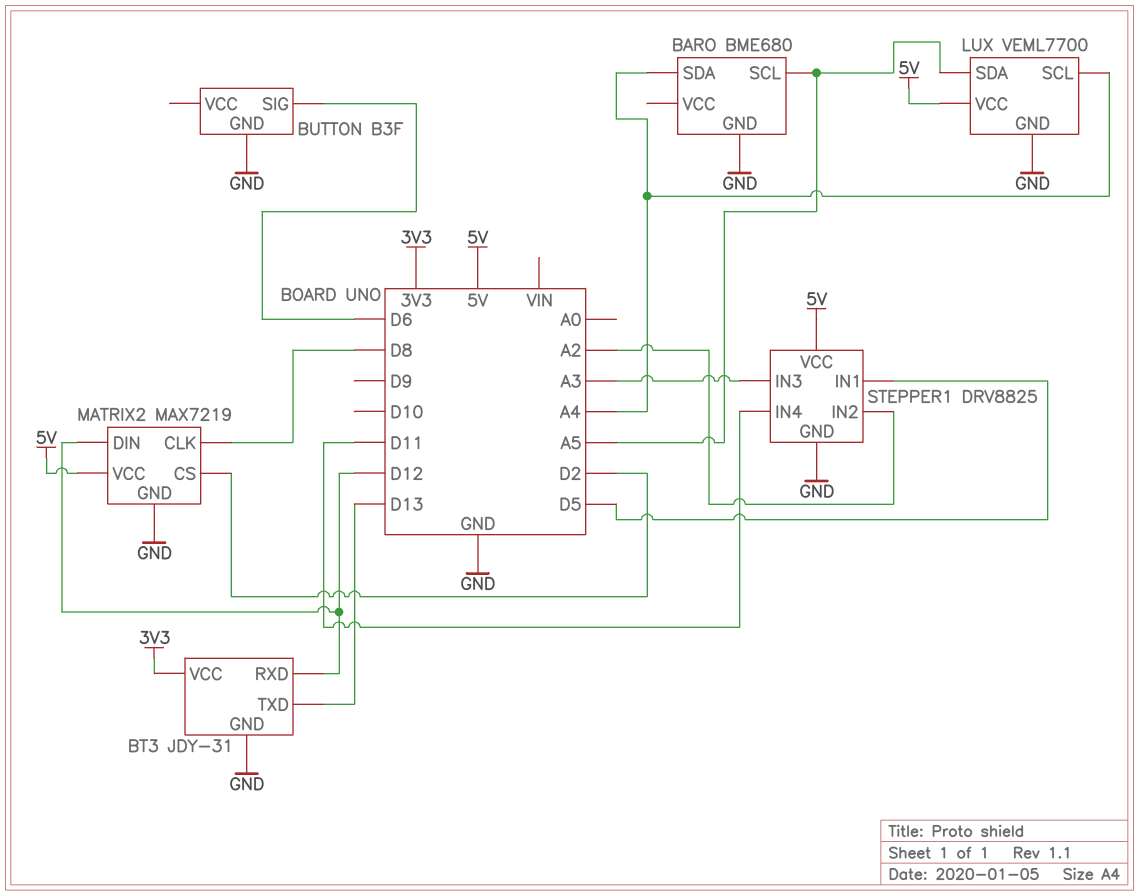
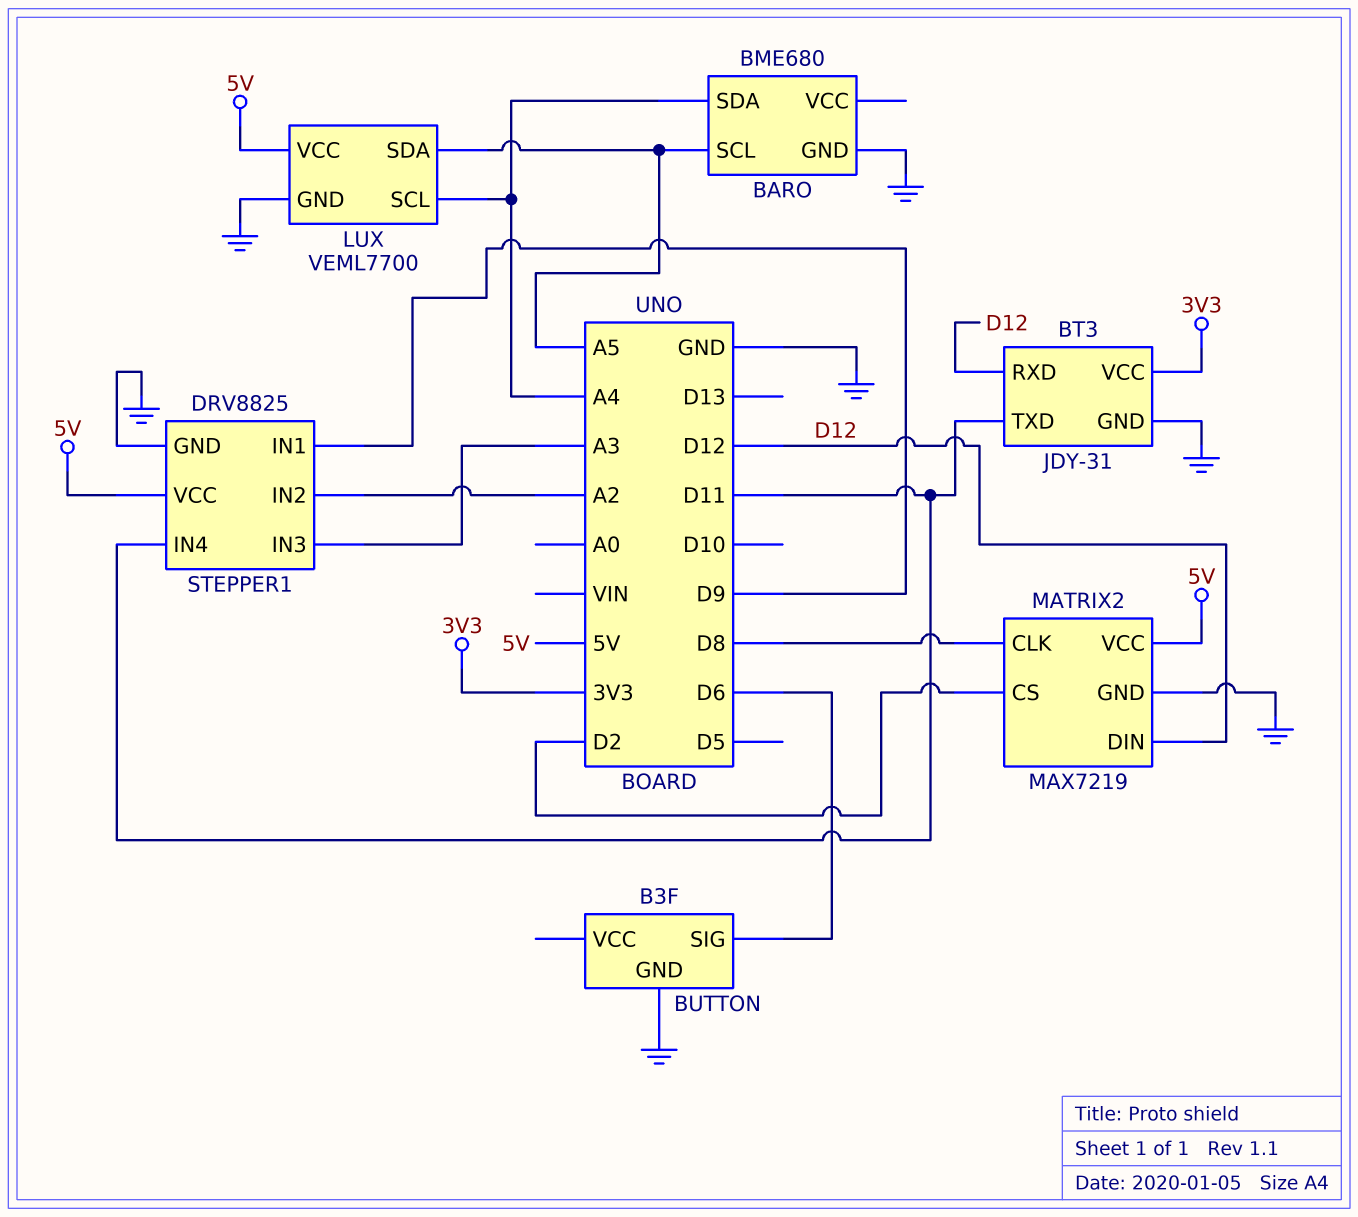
BT3 pin TXD: D13 -> D11
STEPPER1 pin IN1: D5 -> D9

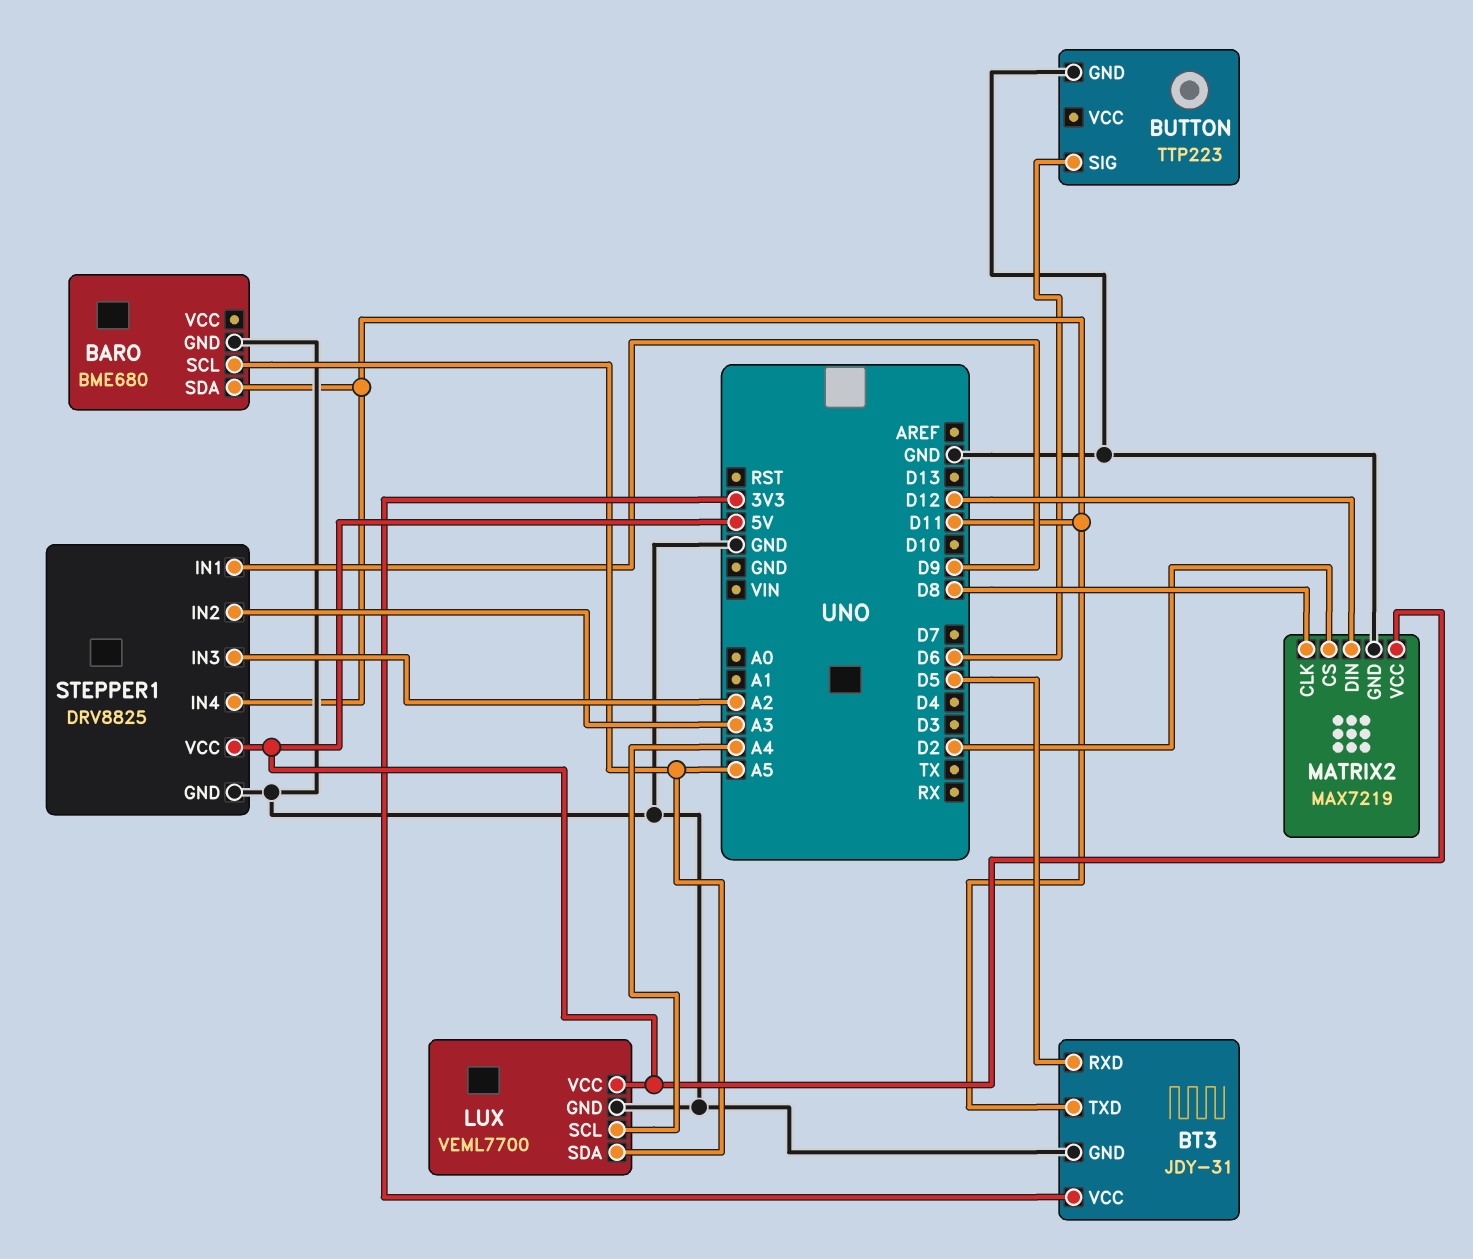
BARO pin SDA: A4 -> D11
BT3 pin RXD: D12 -> D5
BUTTON: B3F -> TTP223
STEPPER1 pin IN2: A2 -> A3
STEPPER1 pin IN3: A3 -> A2

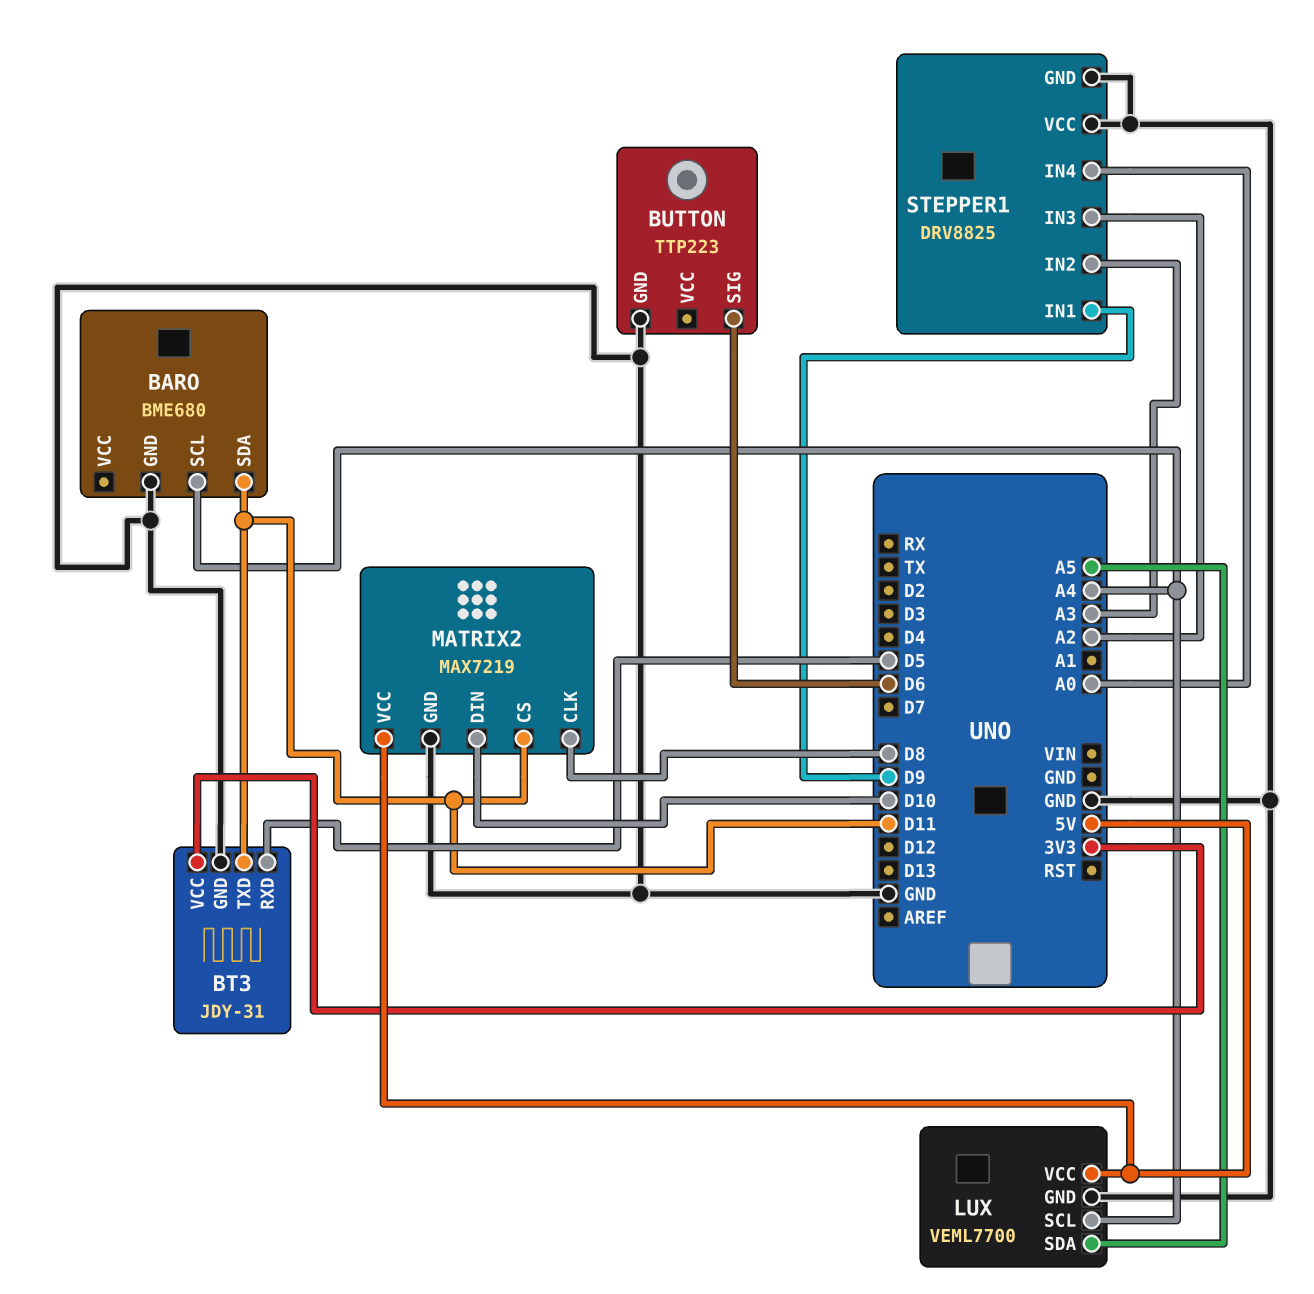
BARO pin SCL: A5 -> A4
MATRIX2 pin CS: D2 -> D11
MATRIX2 pin DIN: D12 -> D10
STEPPER1 pin IN4: D11 -> A0
STEPPER1 pin VCC: 5V -> GND

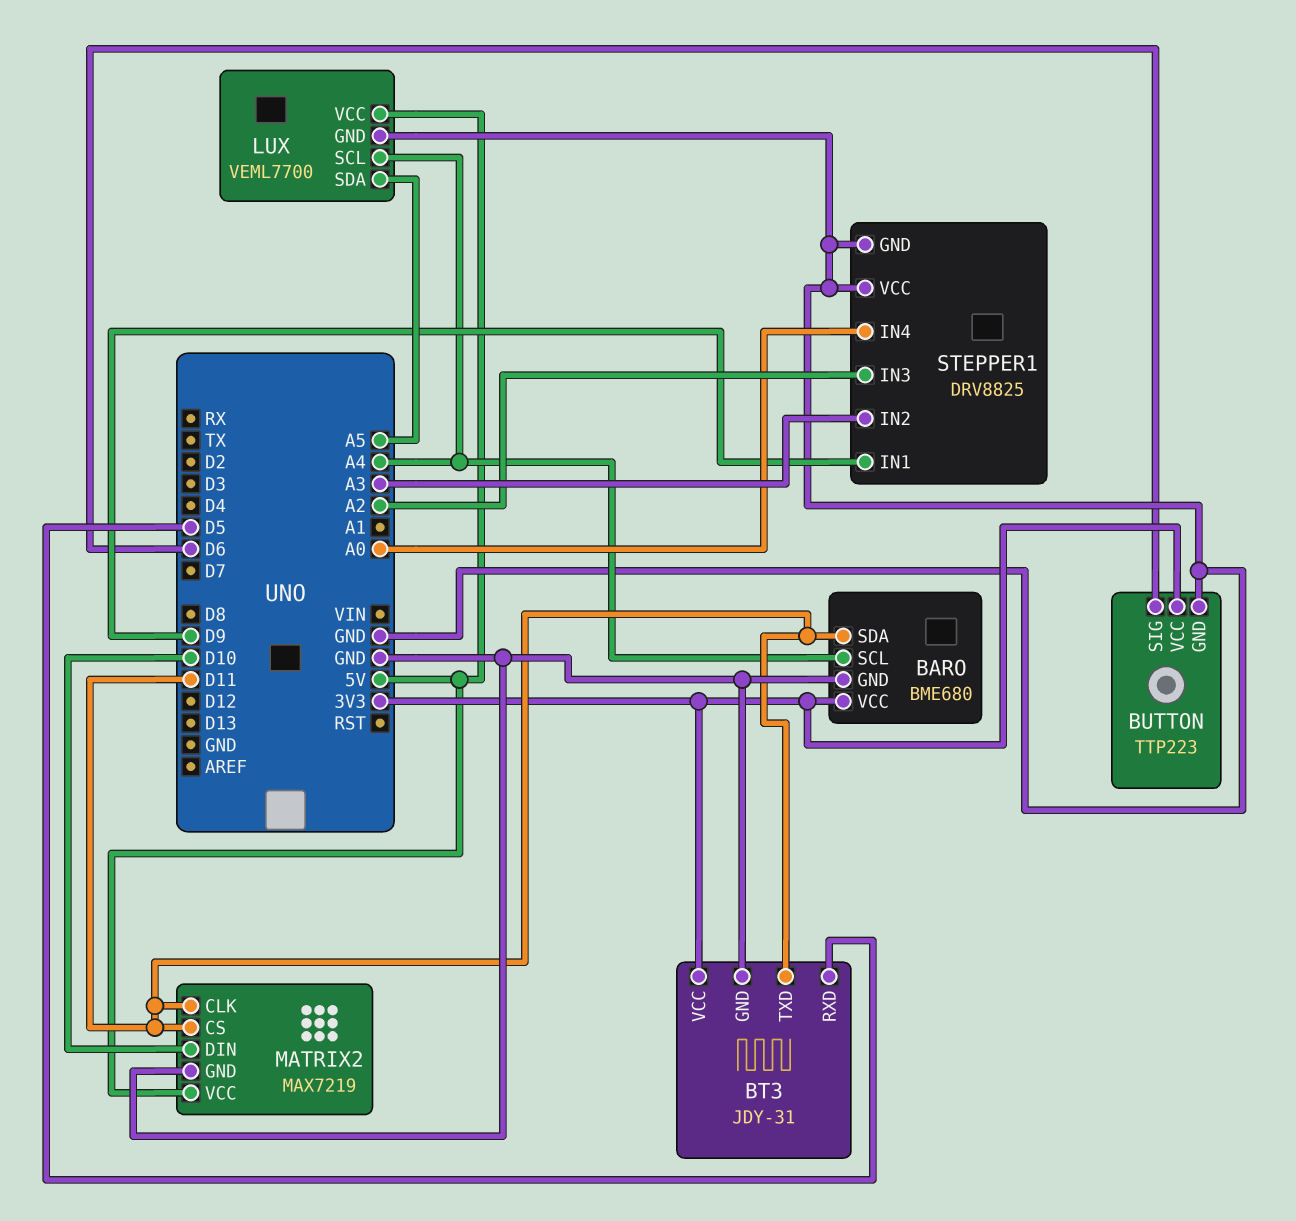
BARO pin VCC: none -> 3V3
BUTTON pin VCC: none -> 3V3
MATRIX2 pin CLK: D8 -> D11

